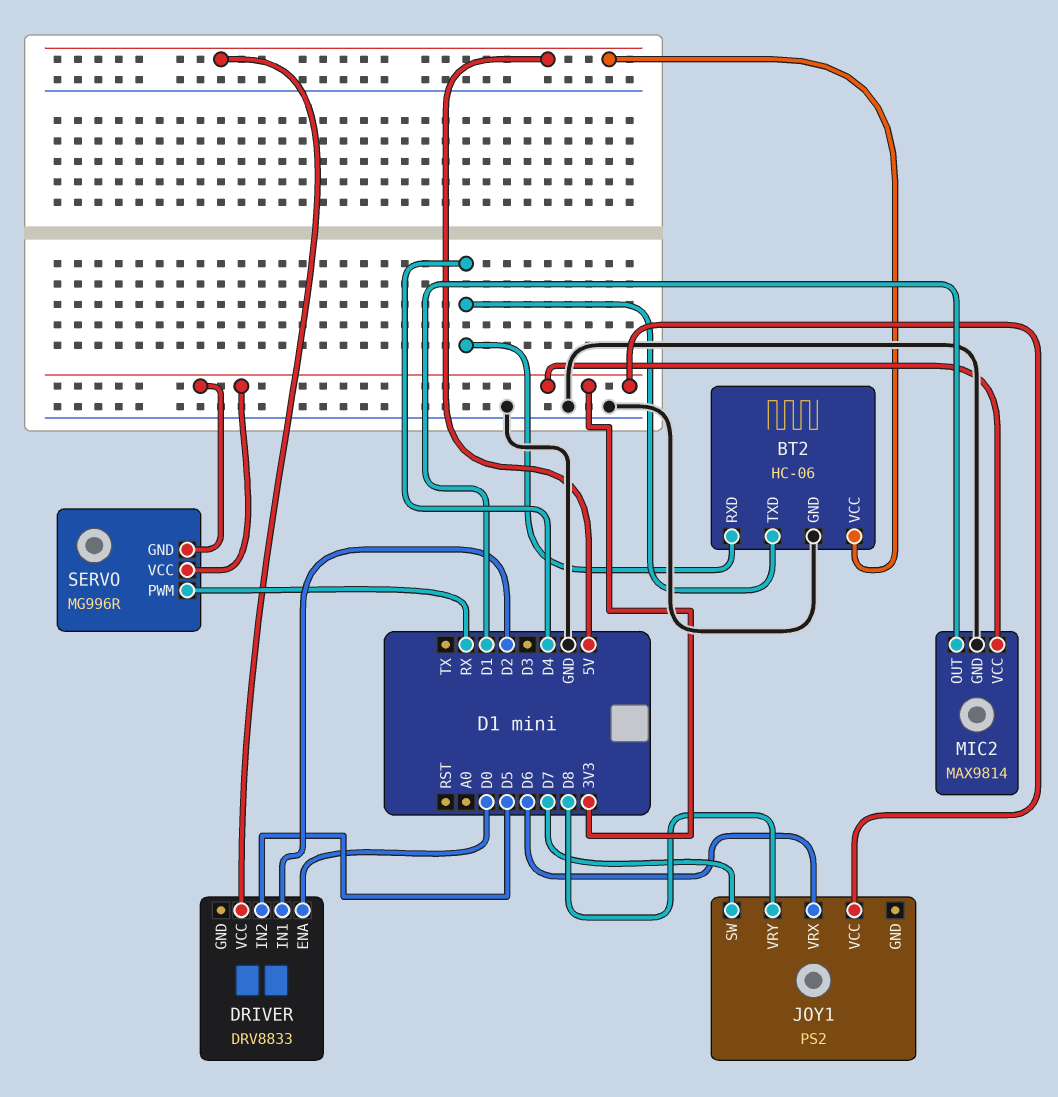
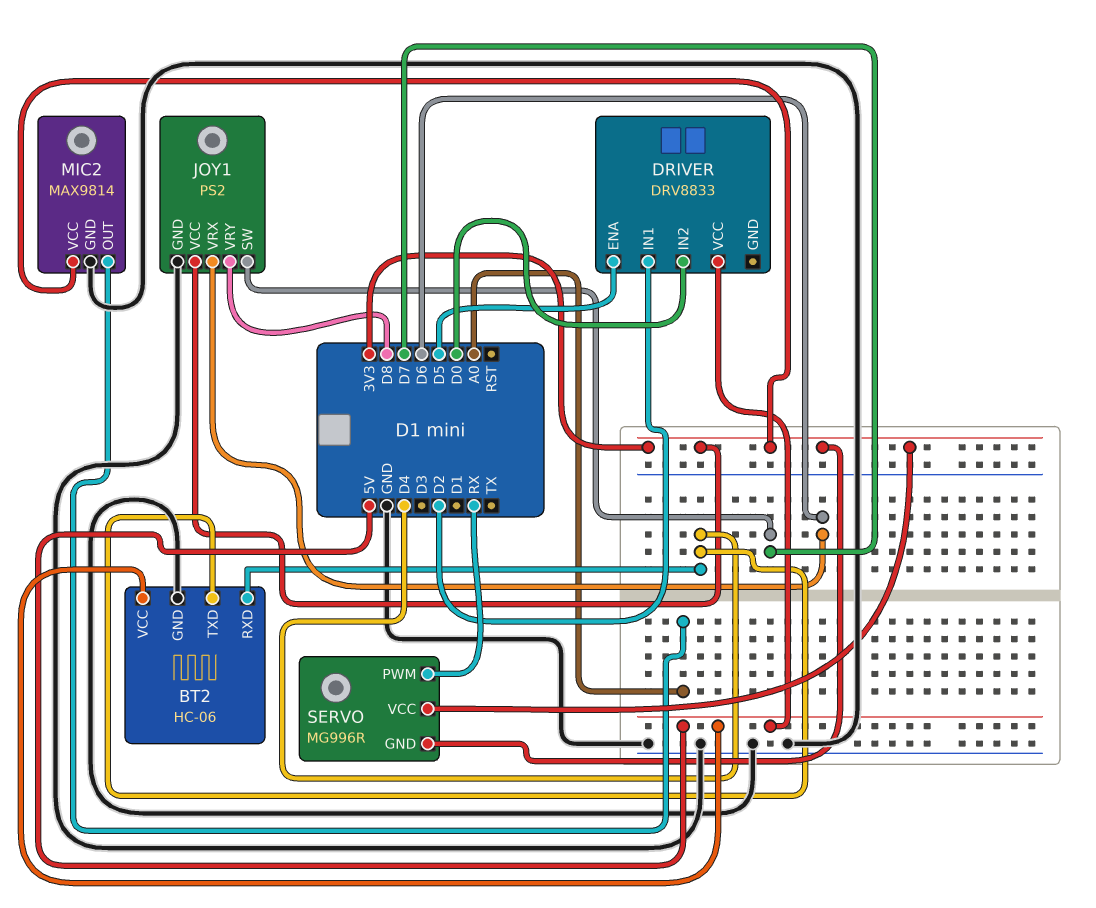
DRIVER pin ENA: D0 -> D5
DRIVER pin IN2: D5 -> D0
JOY1 pin GND: none -> GND
MIC2 pin OUT: D1 -> A0

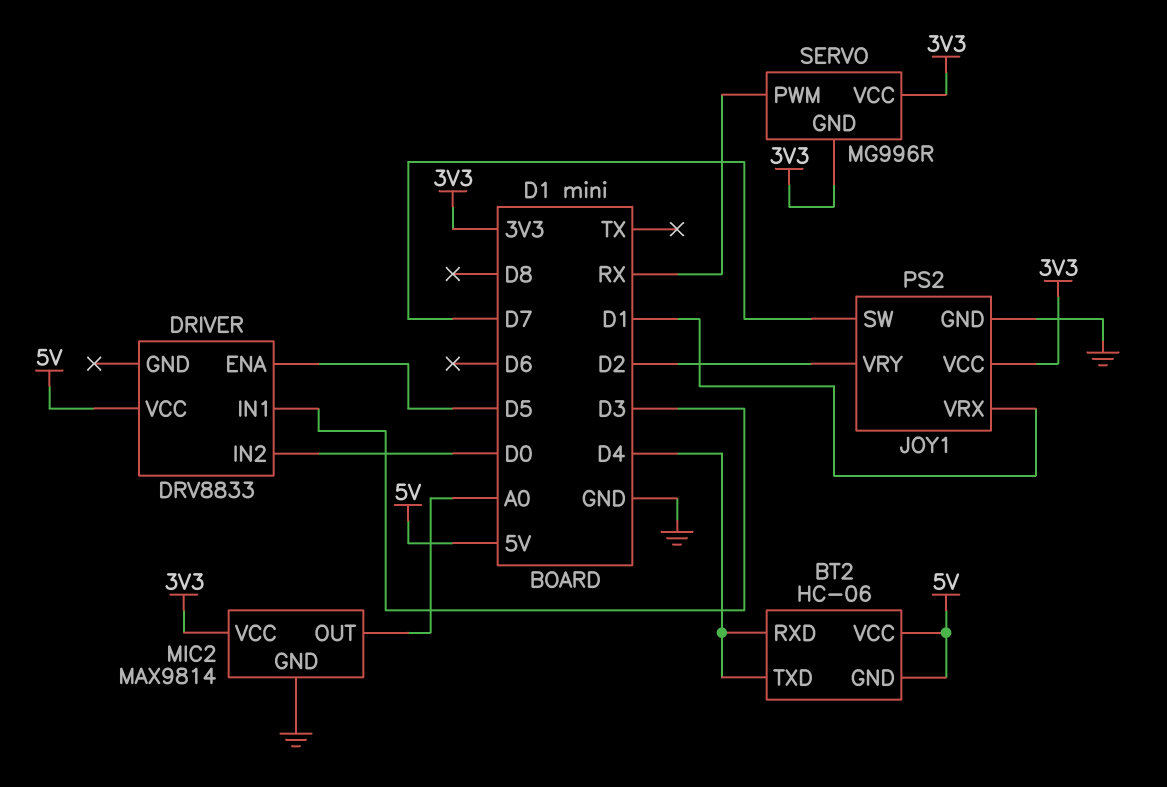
BT2 pin GND: GND -> 5V
DRIVER pin IN1: D2 -> D3
JOY1 pin VRX: D6 -> D1
JOY1 pin VRY: D8 -> D2

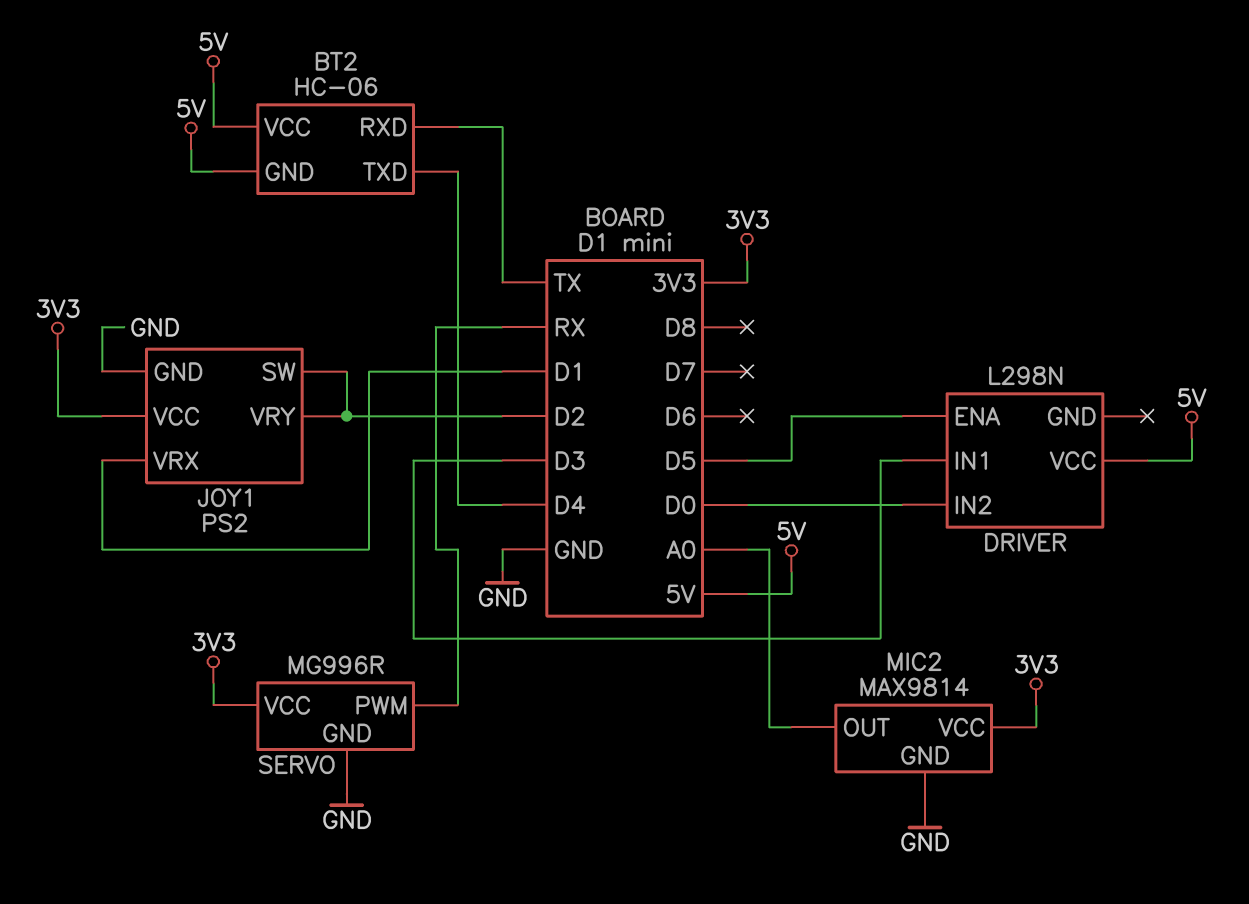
BT2 pin RXD: D4 -> TX
DRIVER: DRV8833 -> L298N
JOY1 pin SW: D7 -> D2
SERVO pin GND: 3V3 -> GND

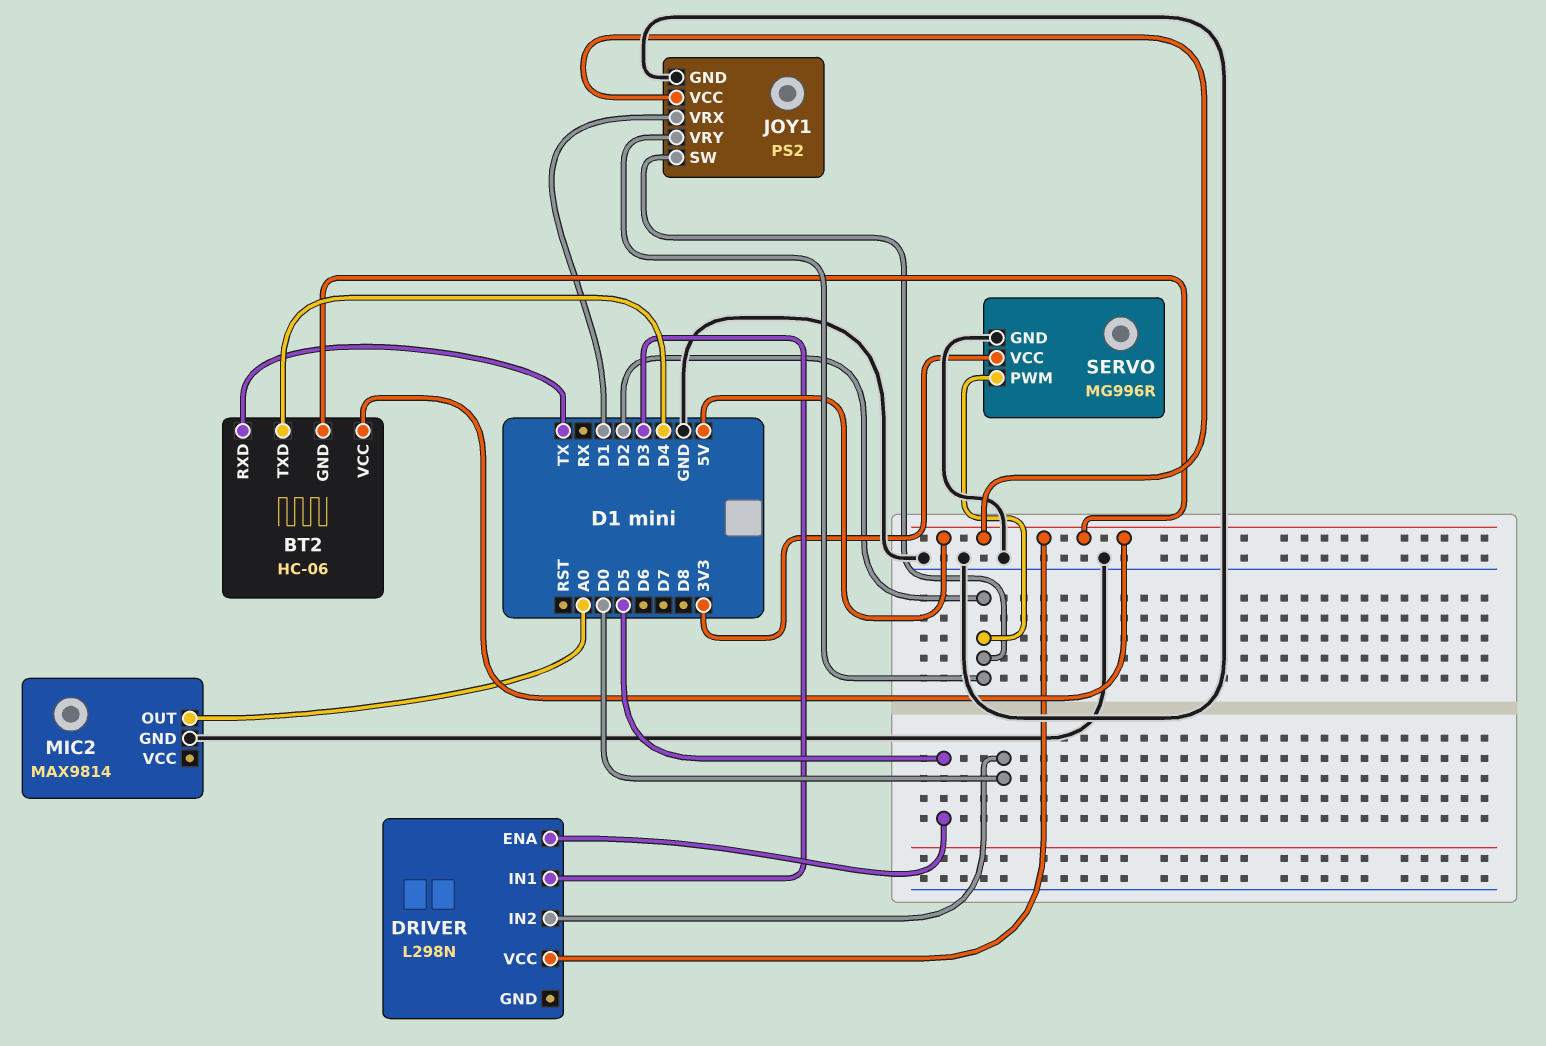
JOY1 pin VCC: 3V3 -> 5V
MIC2 pin VCC: 3V3 -> none
SERVO pin PWM: RX -> D2

